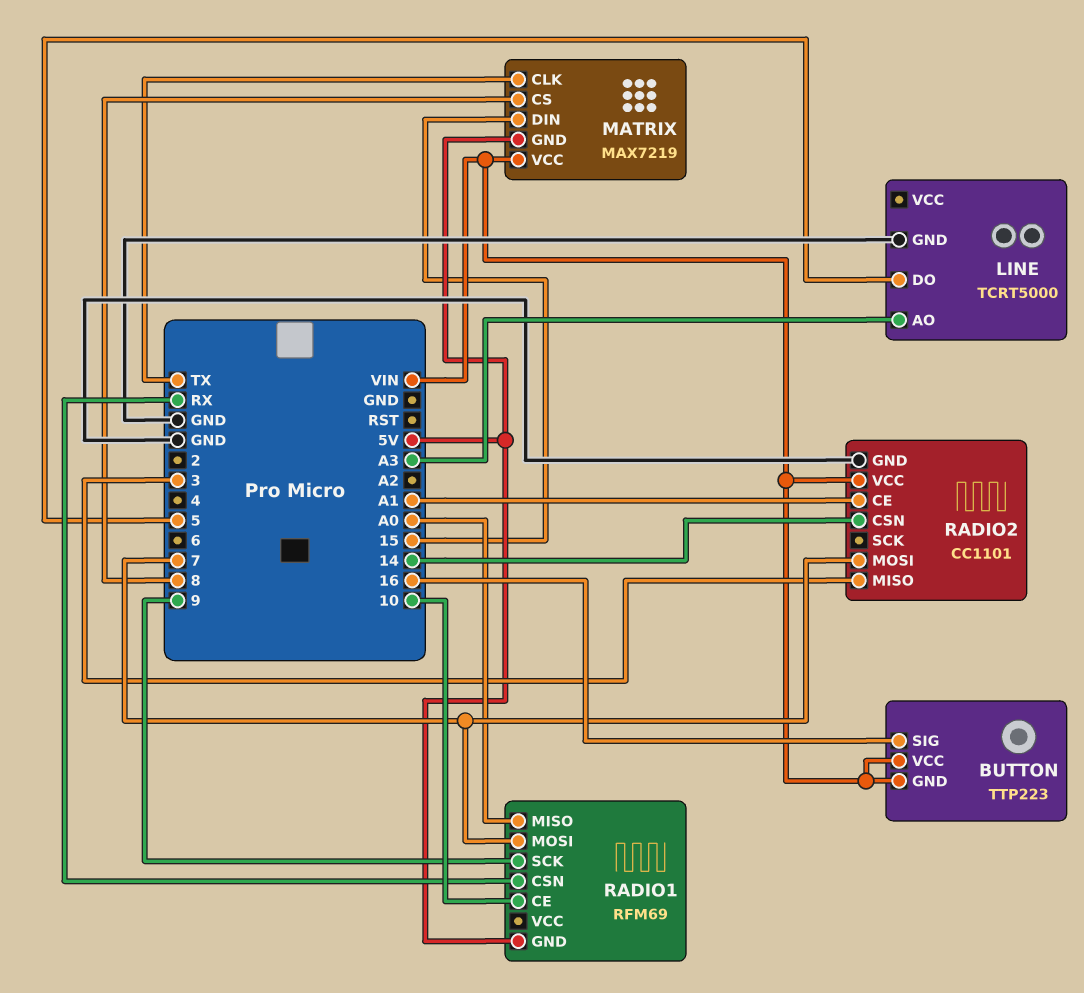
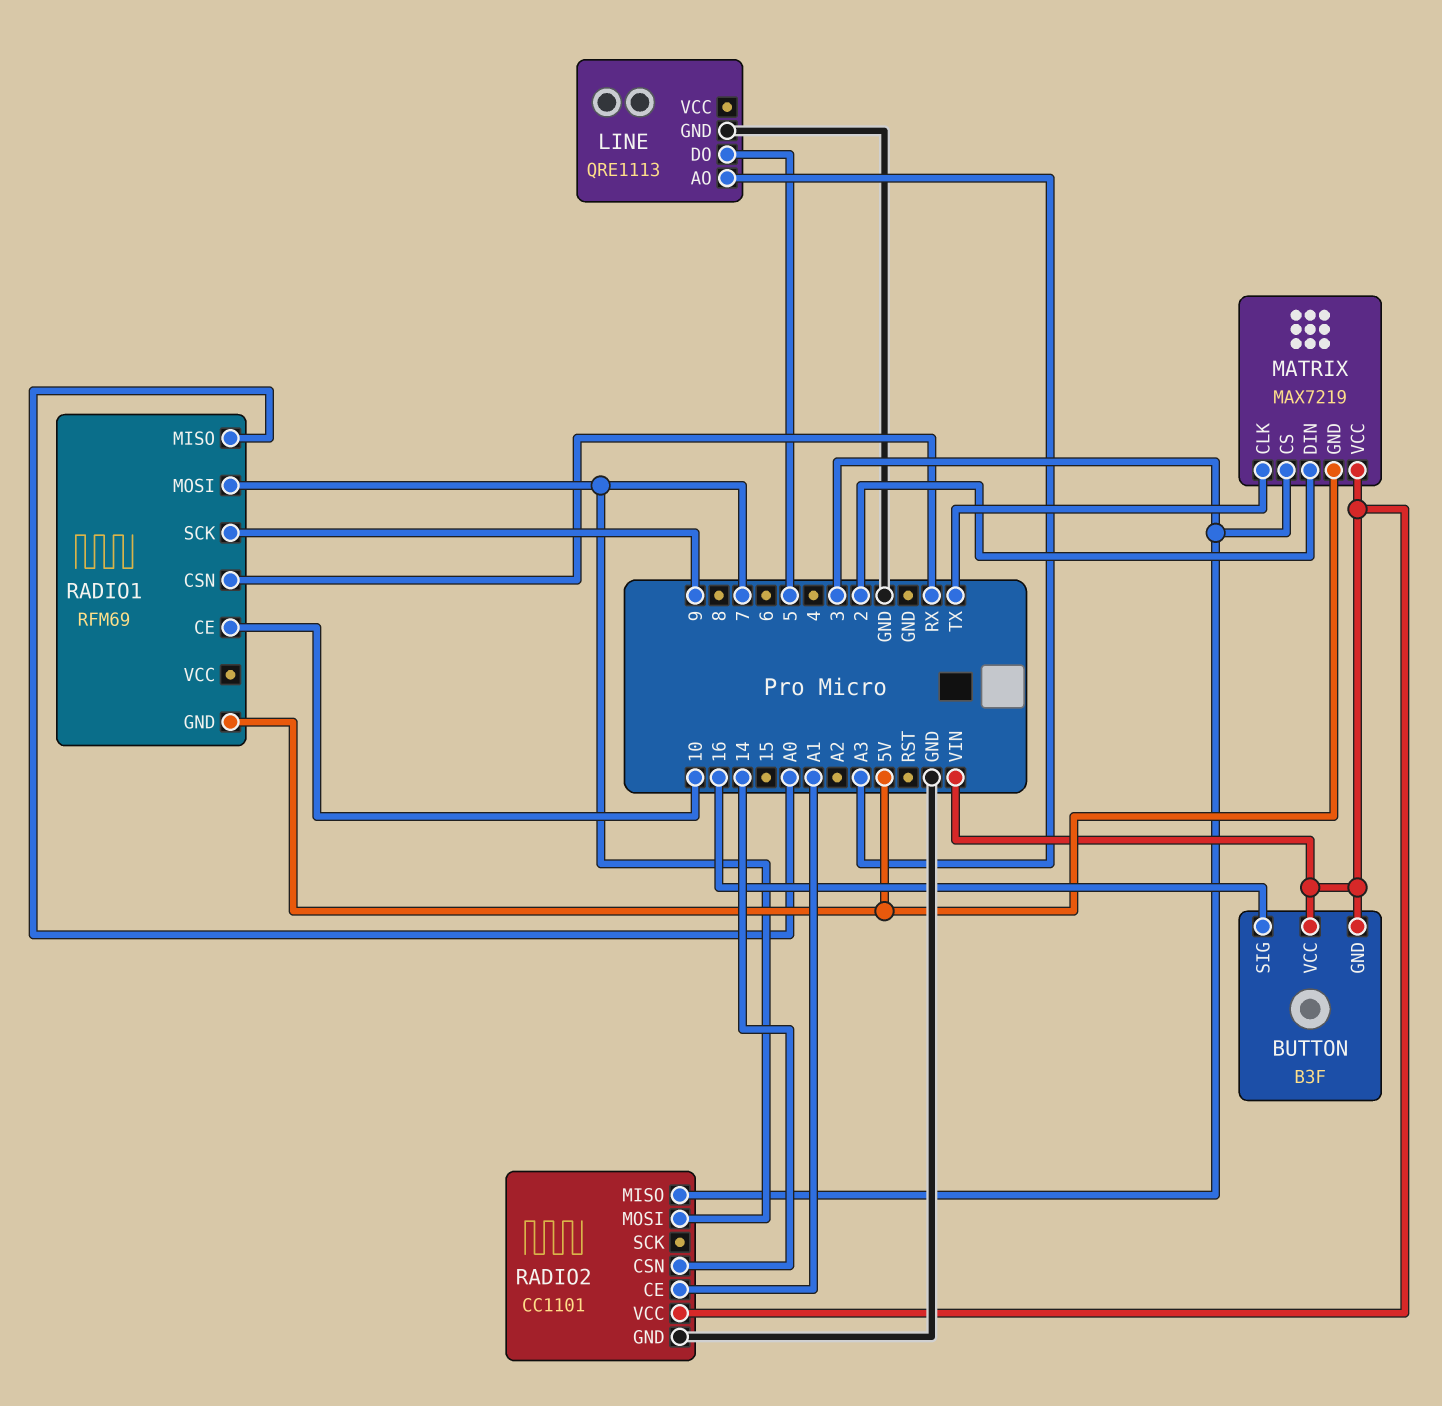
BUTTON: TTP223 -> B3F
LINE: TCRT5000 -> QRE1113
MATRIX pin CS: 8 -> 3
MATRIX pin DIN: 15 -> 2

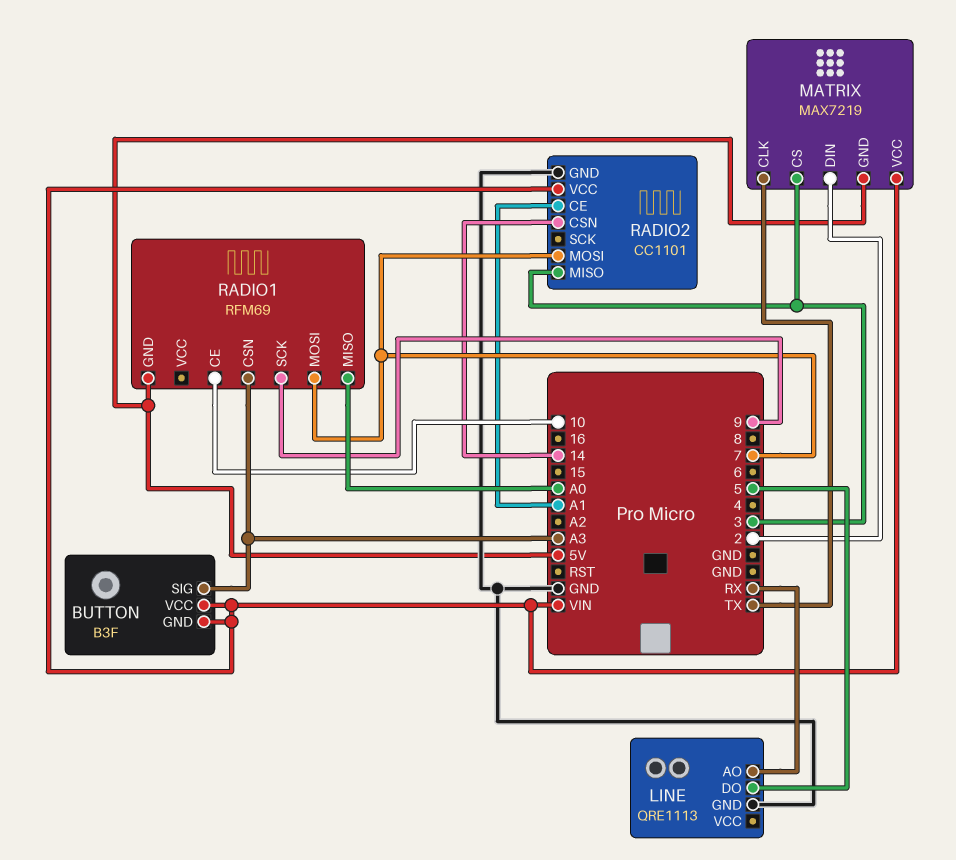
BUTTON pin SIG: 16 -> A3
LINE pin AO: A3 -> RX
RADIO1 pin CSN: RX -> A3

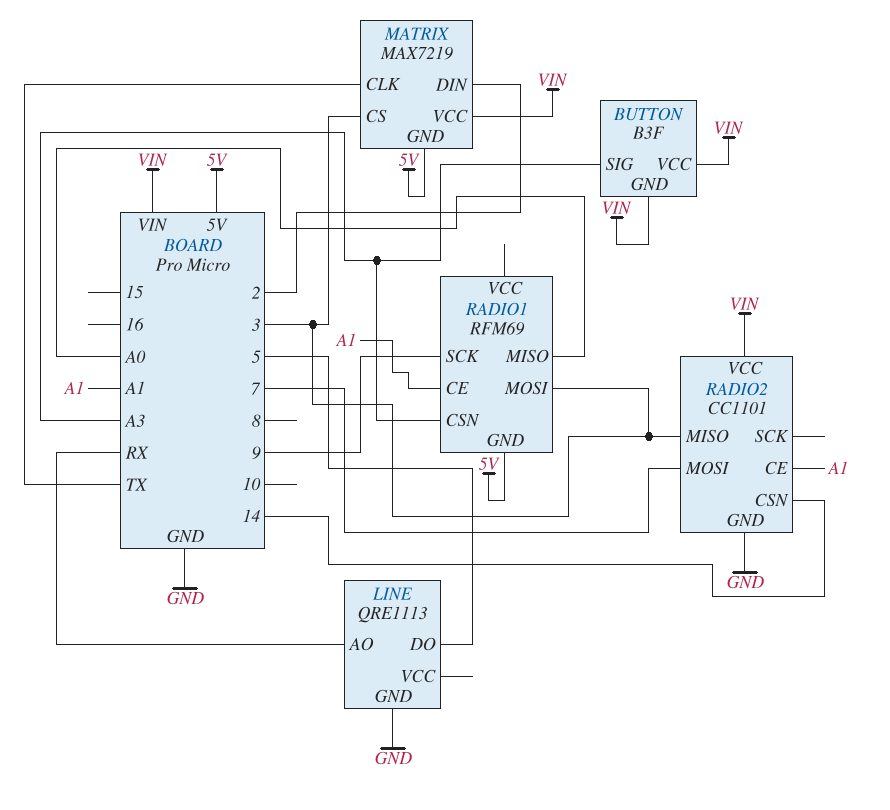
RADIO1 pin CE: 10 -> A1
RADIO1 pin MOSI: 7 -> 3

